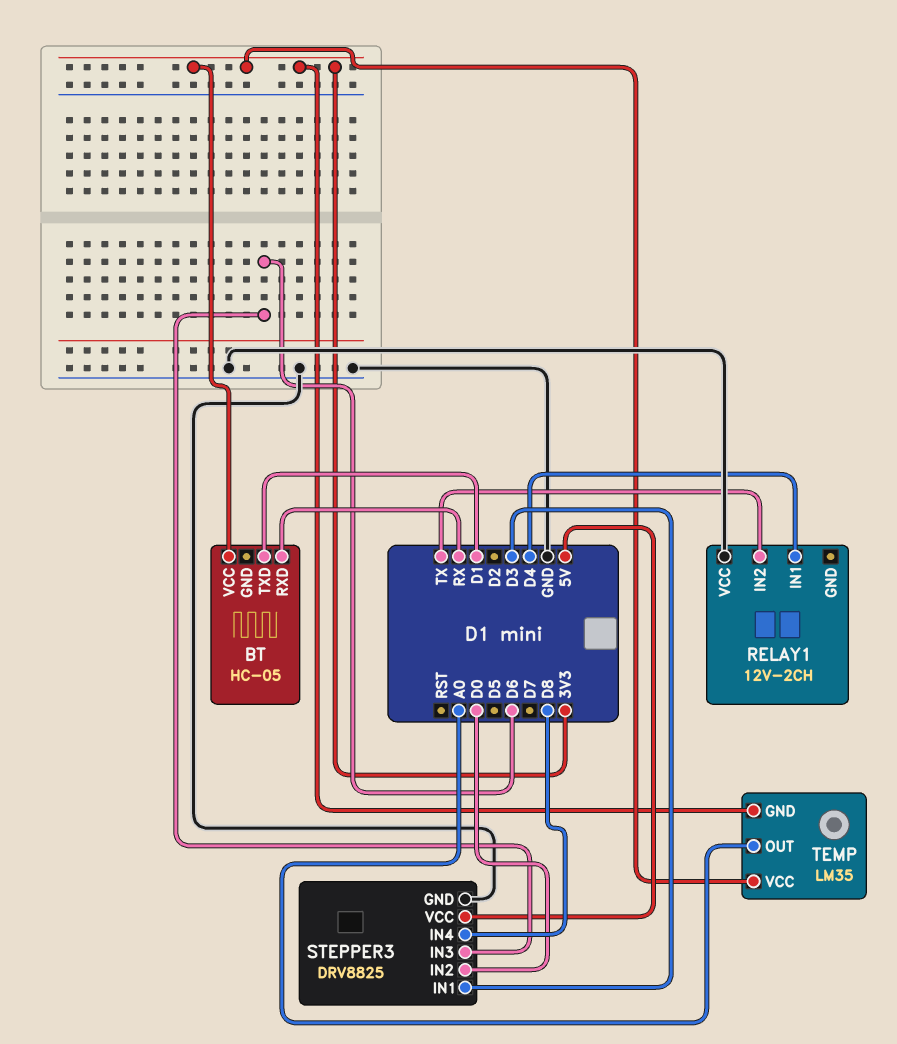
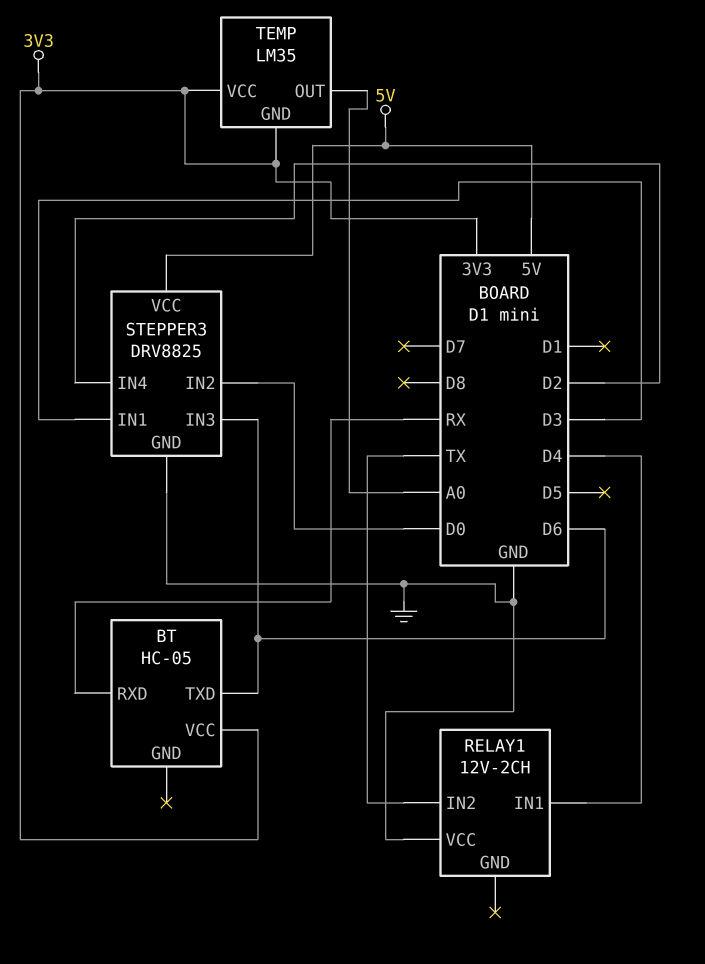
BT pin TXD: D1 -> D6
STEPPER3 pin IN4: D8 -> D2

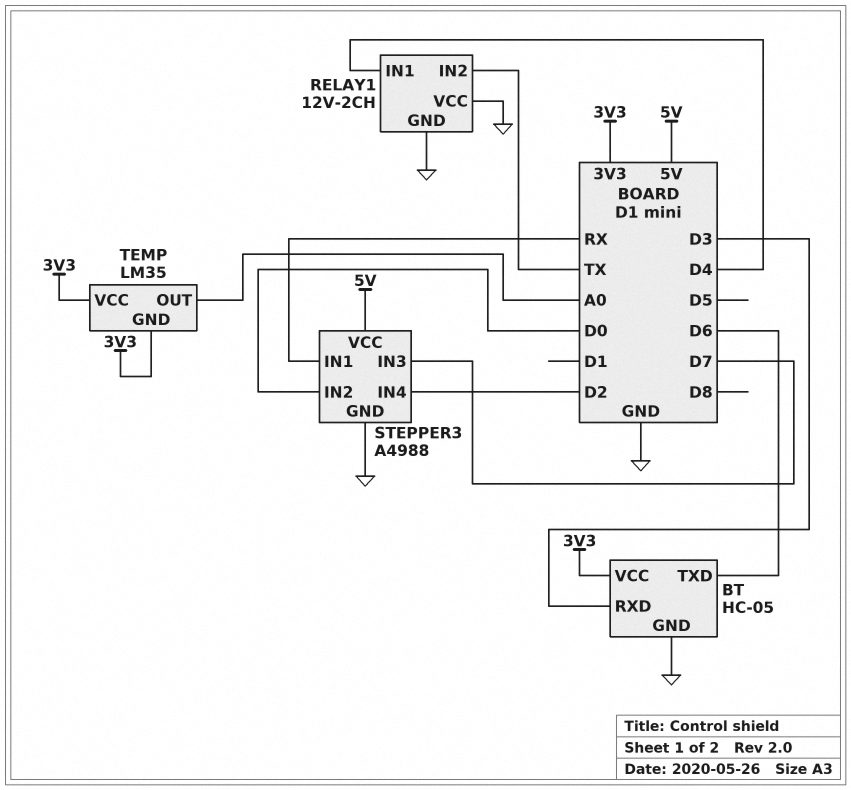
BT pin GND: none -> GND
BT pin RXD: RX -> D3
RELAY1 pin GND: none -> GND
STEPPER3: DRV8825 -> A4988
STEPPER3 pin IN1: D3 -> RX
STEPPER3 pin IN3: D6 -> D7

